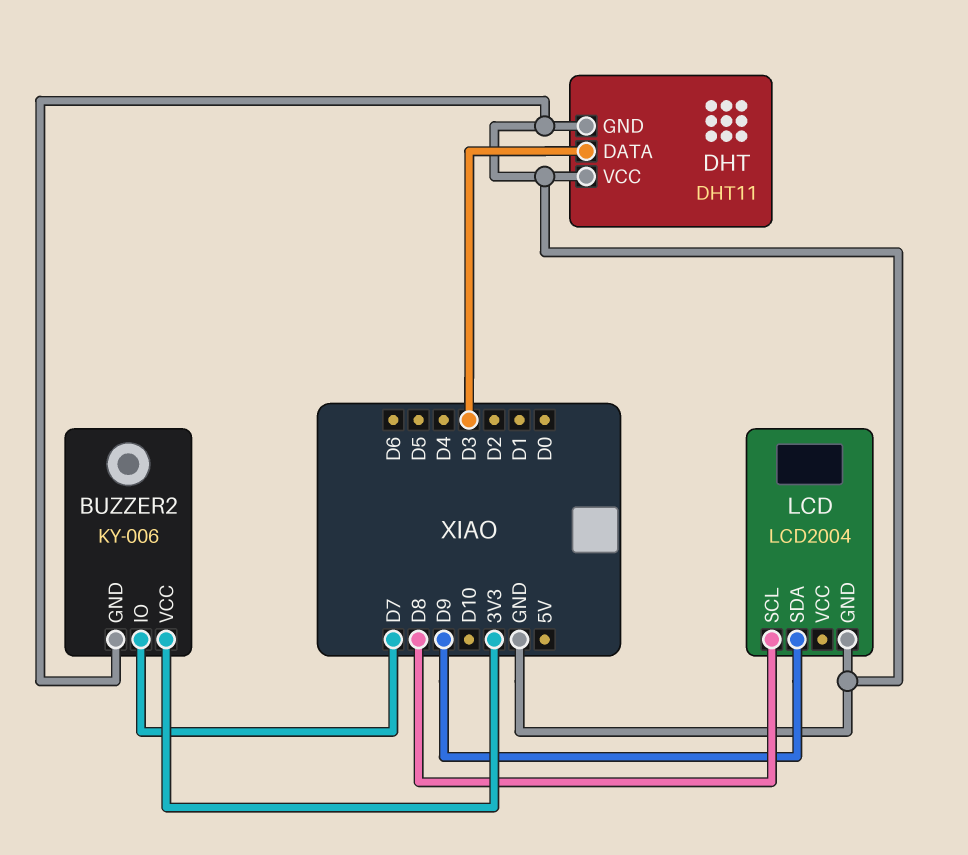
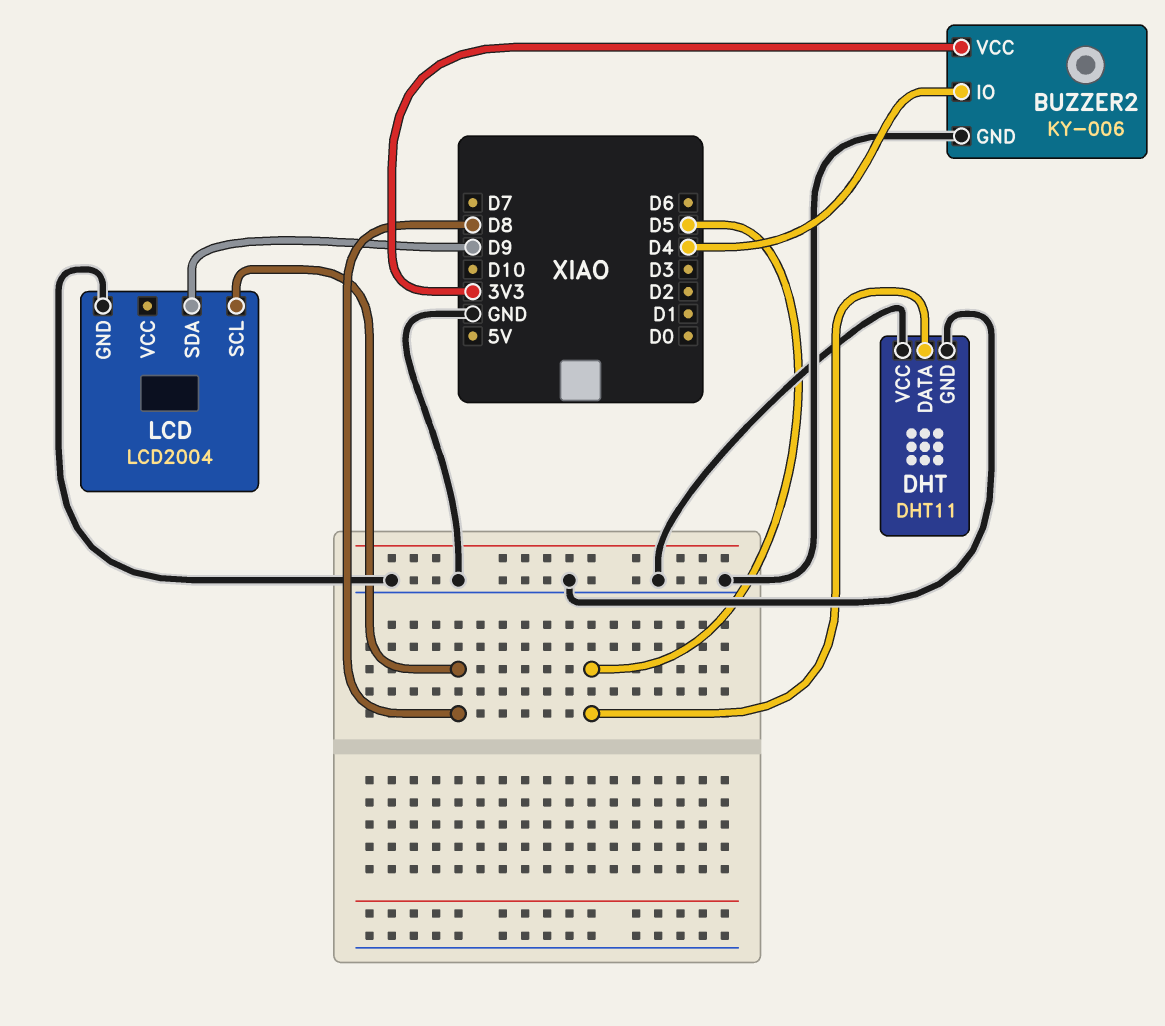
BUZZER2 pin IO: D7 -> D4
DHT pin DATA: D3 -> D5

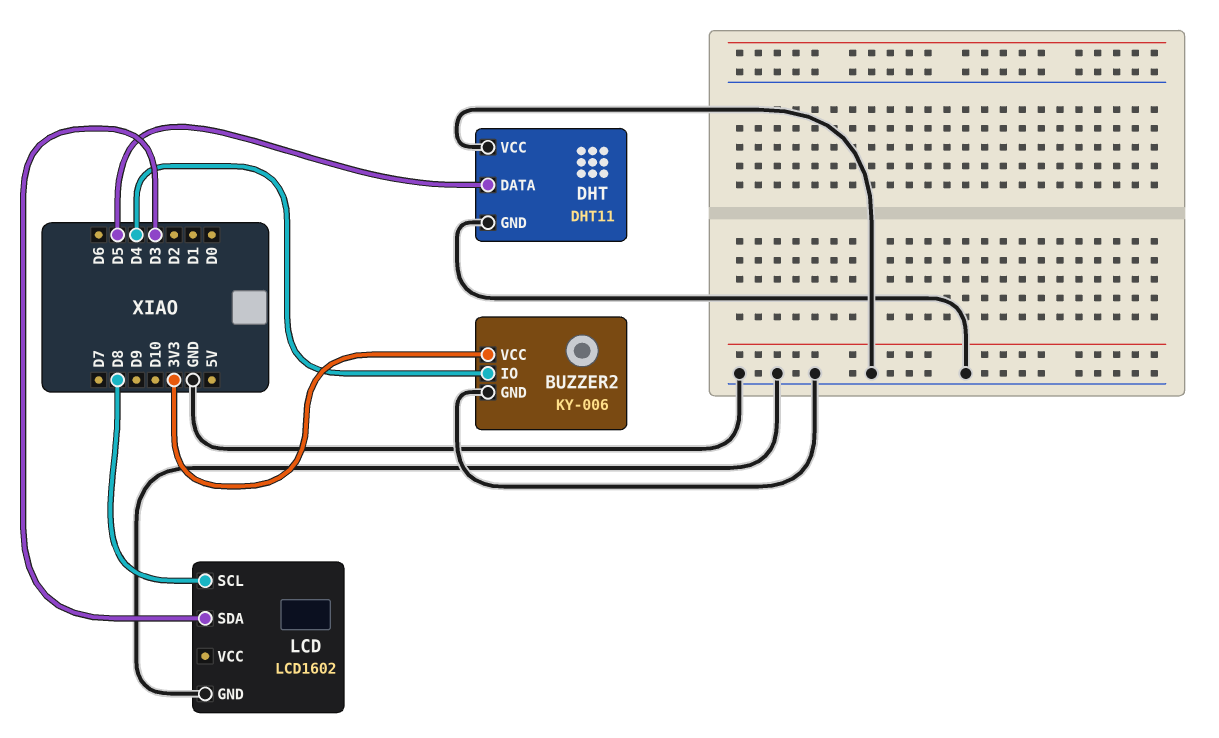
LCD: LCD2004 -> LCD1602
LCD pin SDA: D9 -> D3

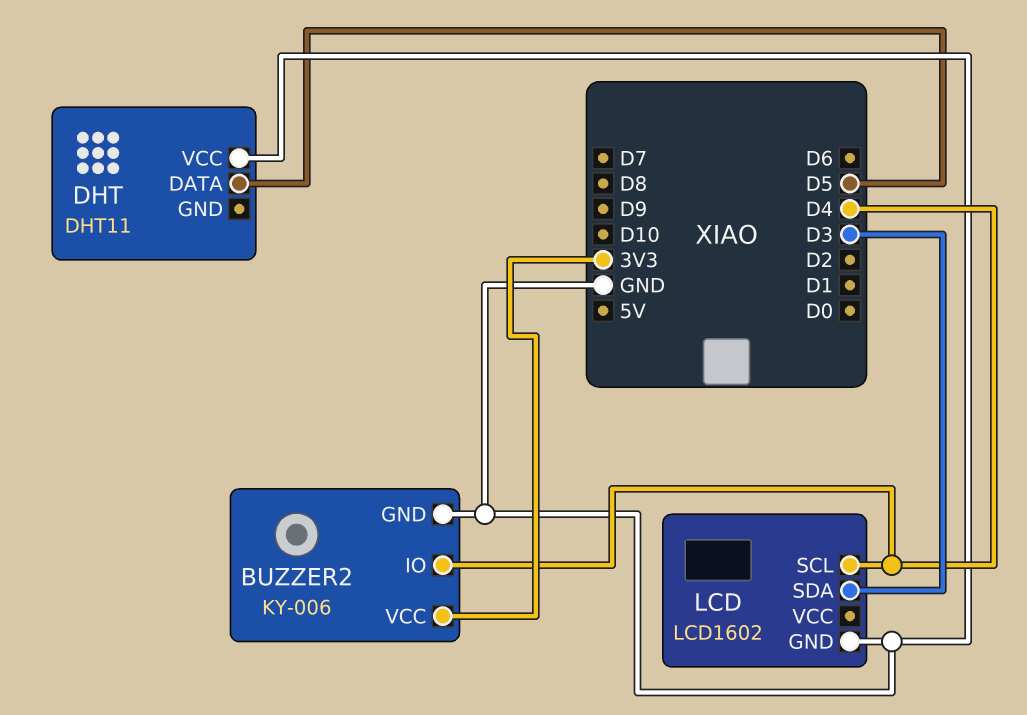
DHT pin GND: GND -> none
LCD pin SCL: D8 -> D4

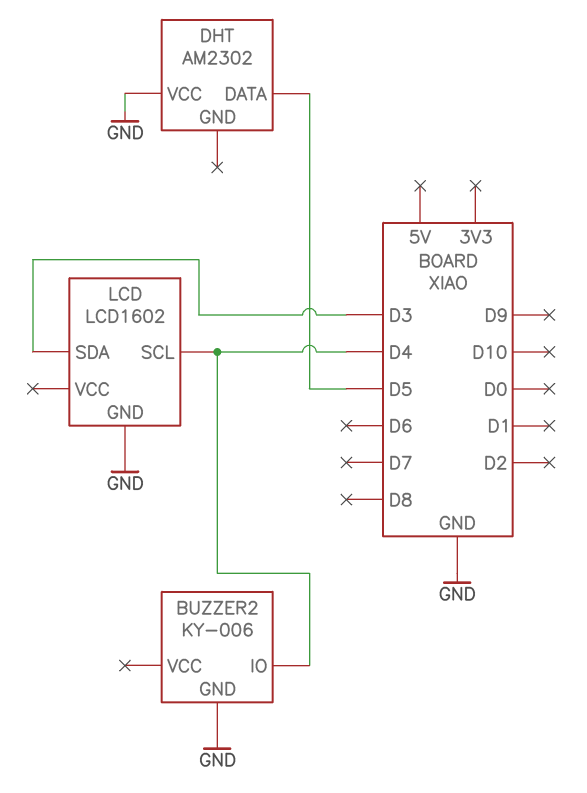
BUZZER2 pin VCC: 3V3 -> none
DHT: DHT11 -> AM2302

